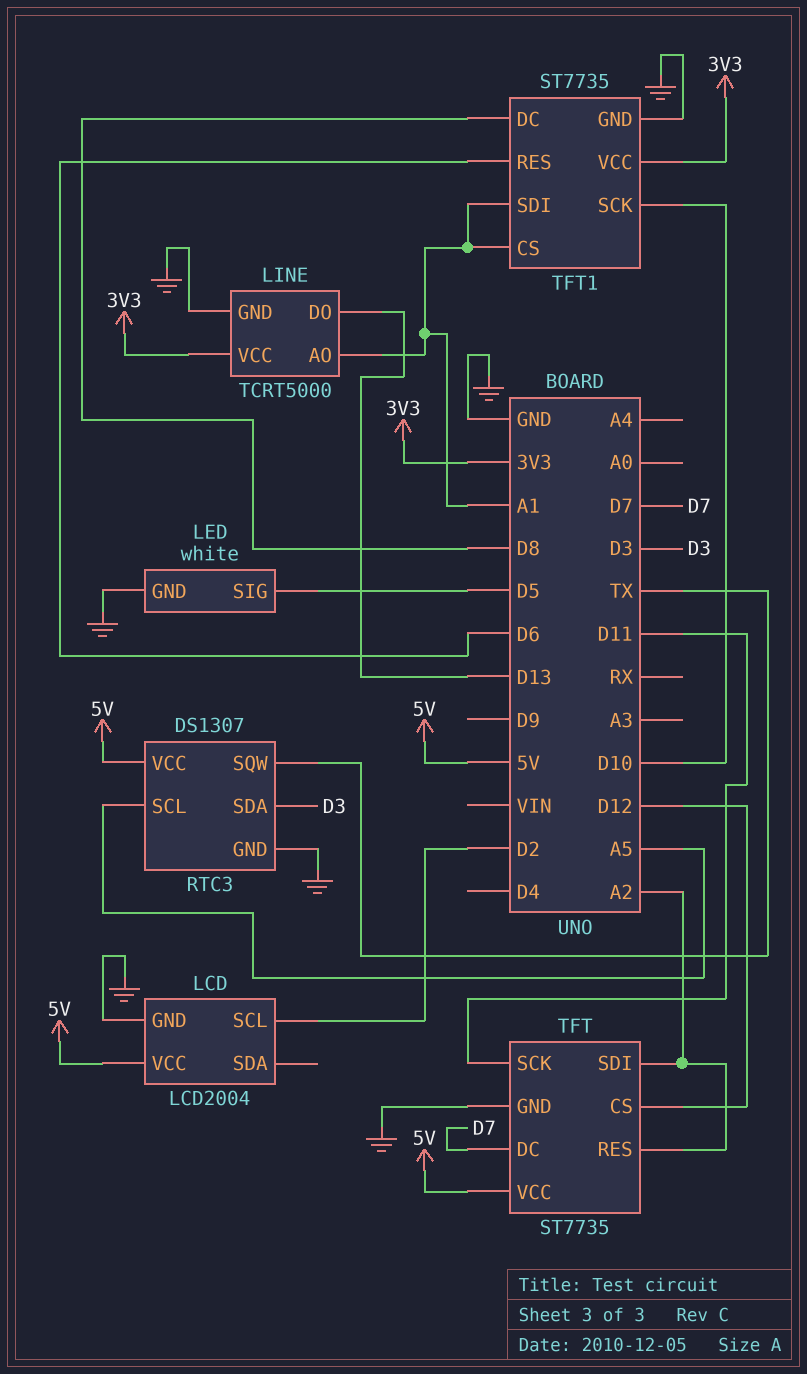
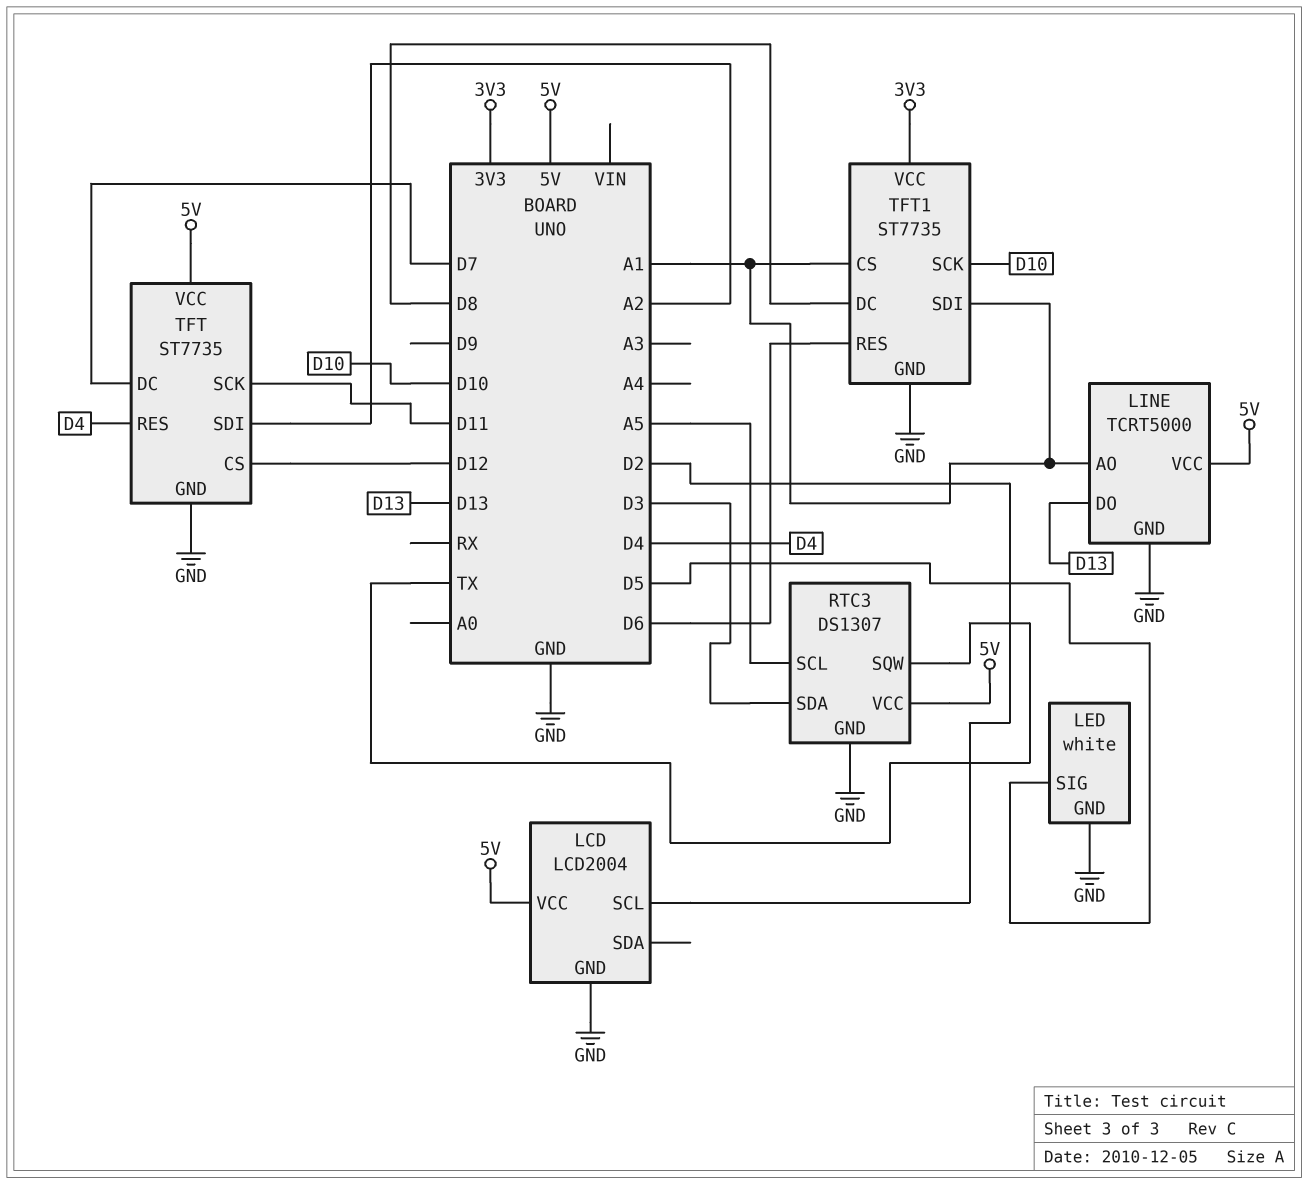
LINE pin VCC: 3V3 -> 5V
TFT pin RES: A2 -> D4

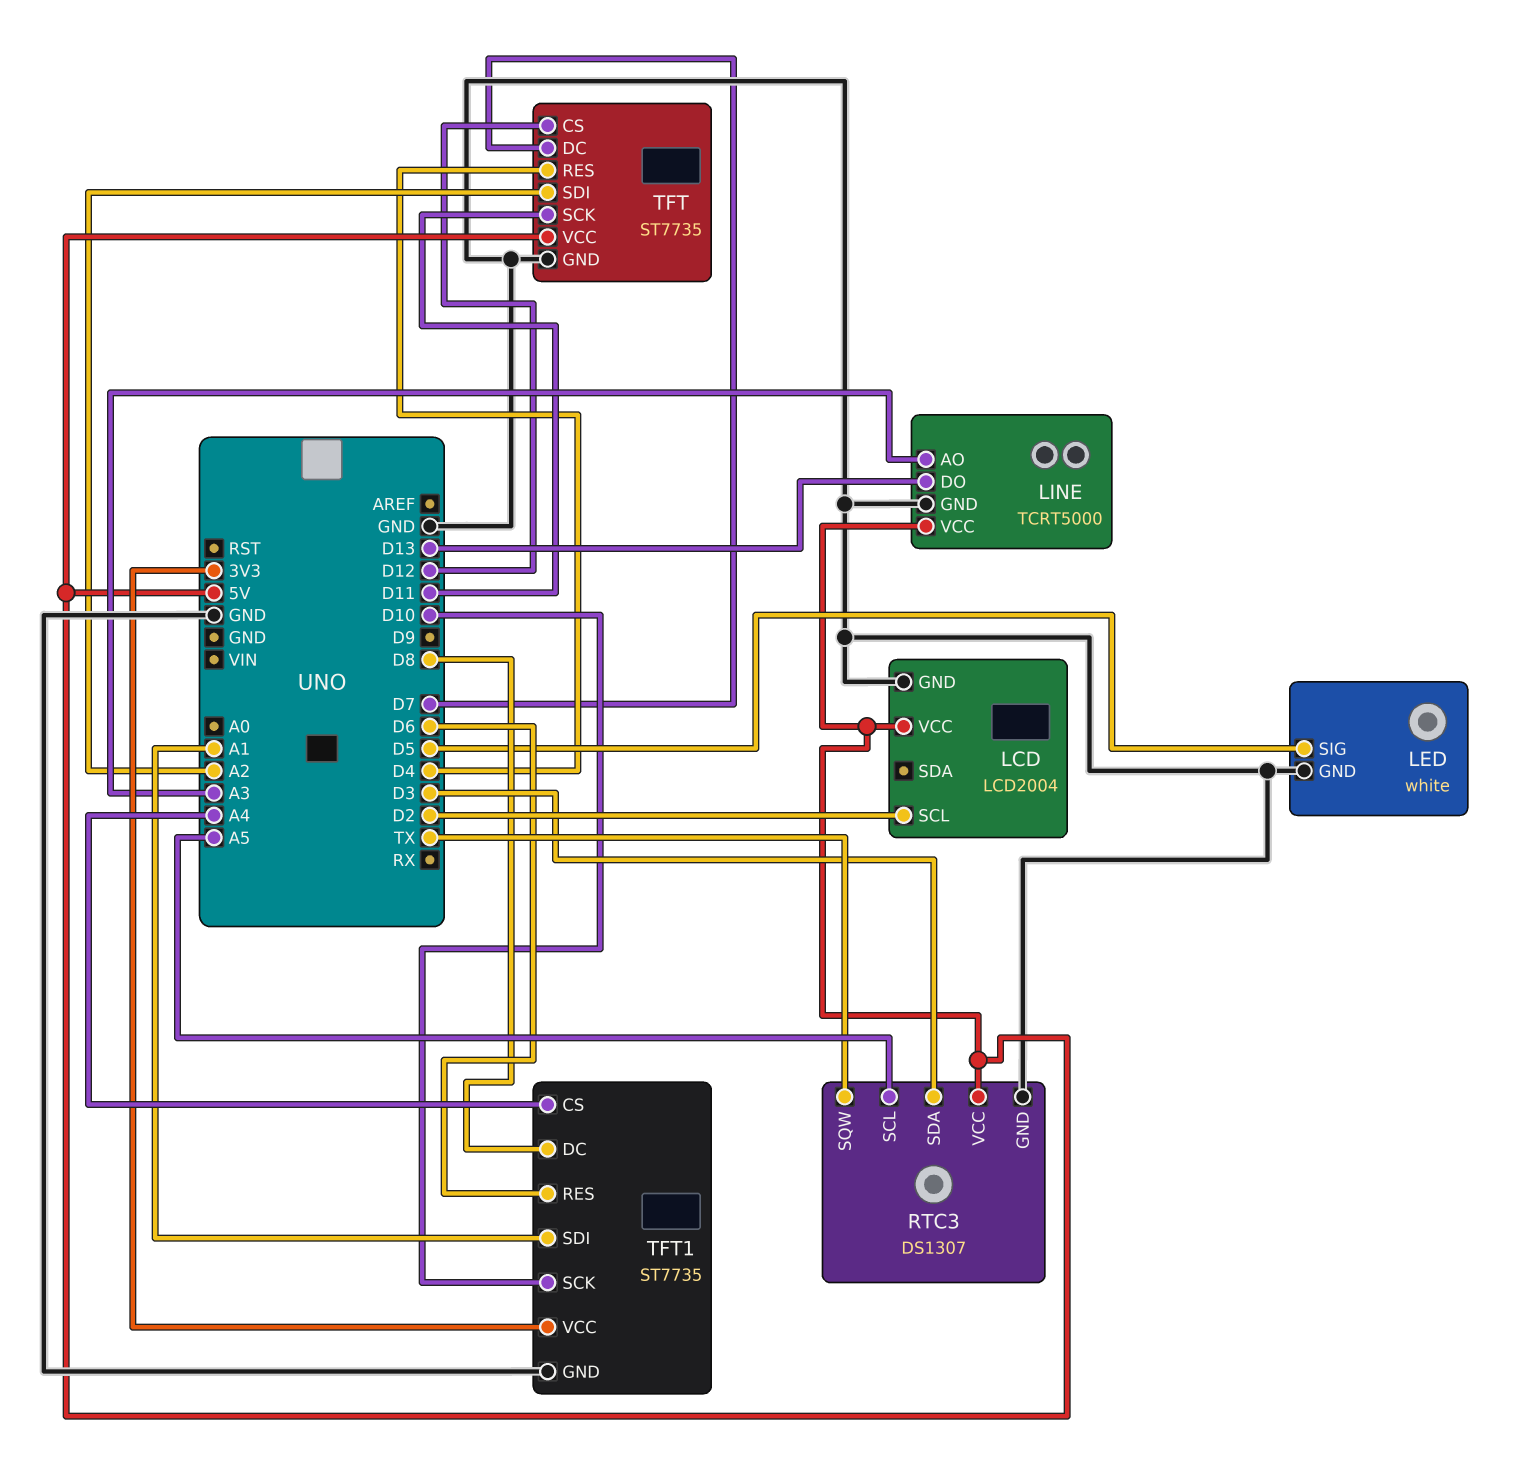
LINE pin AO: A1 -> A3
TFT1 pin CS: A1 -> A4

